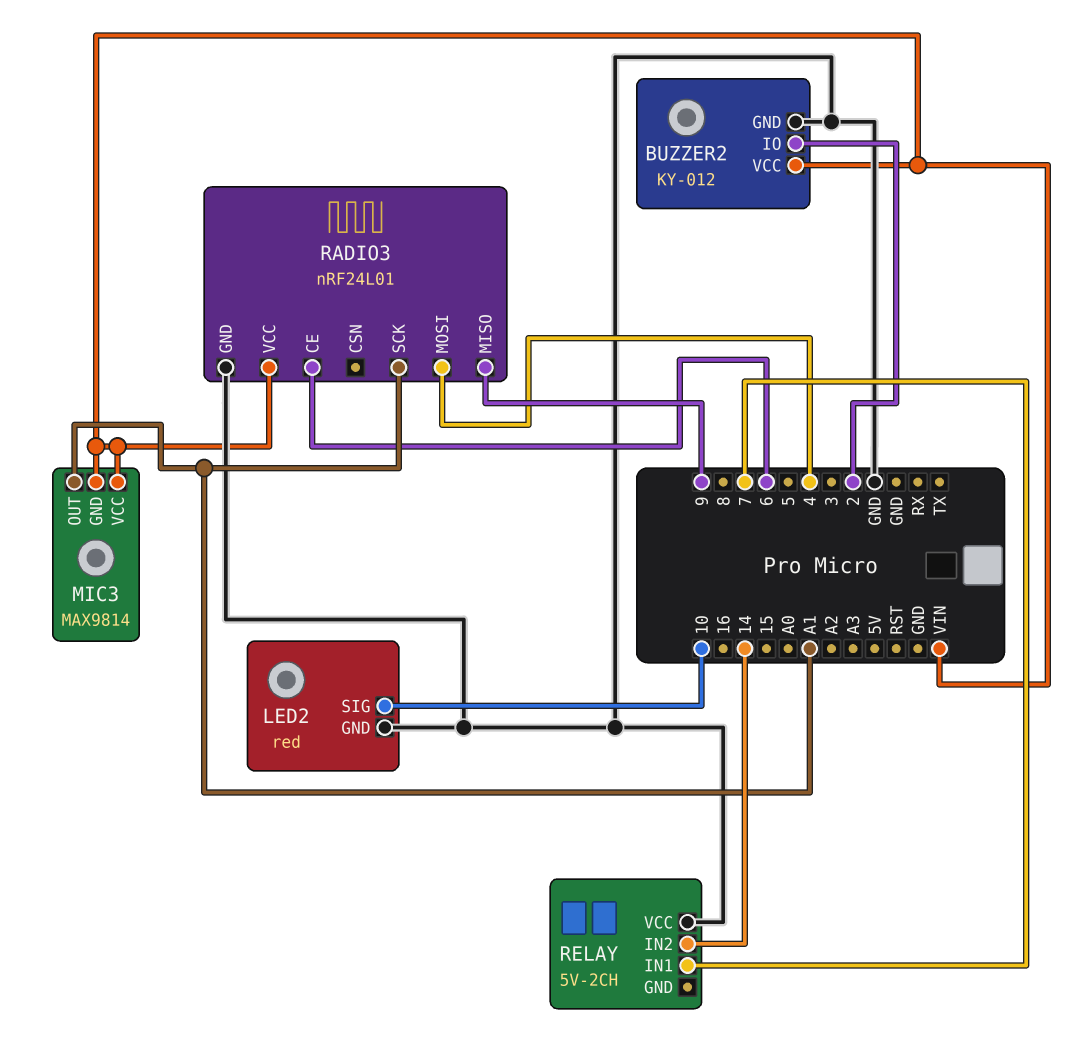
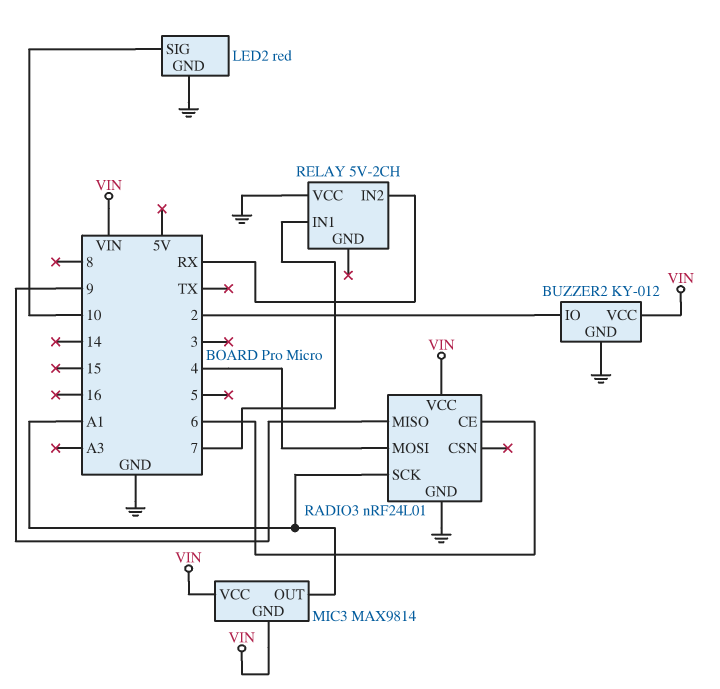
RELAY pin IN2: 14 -> RX

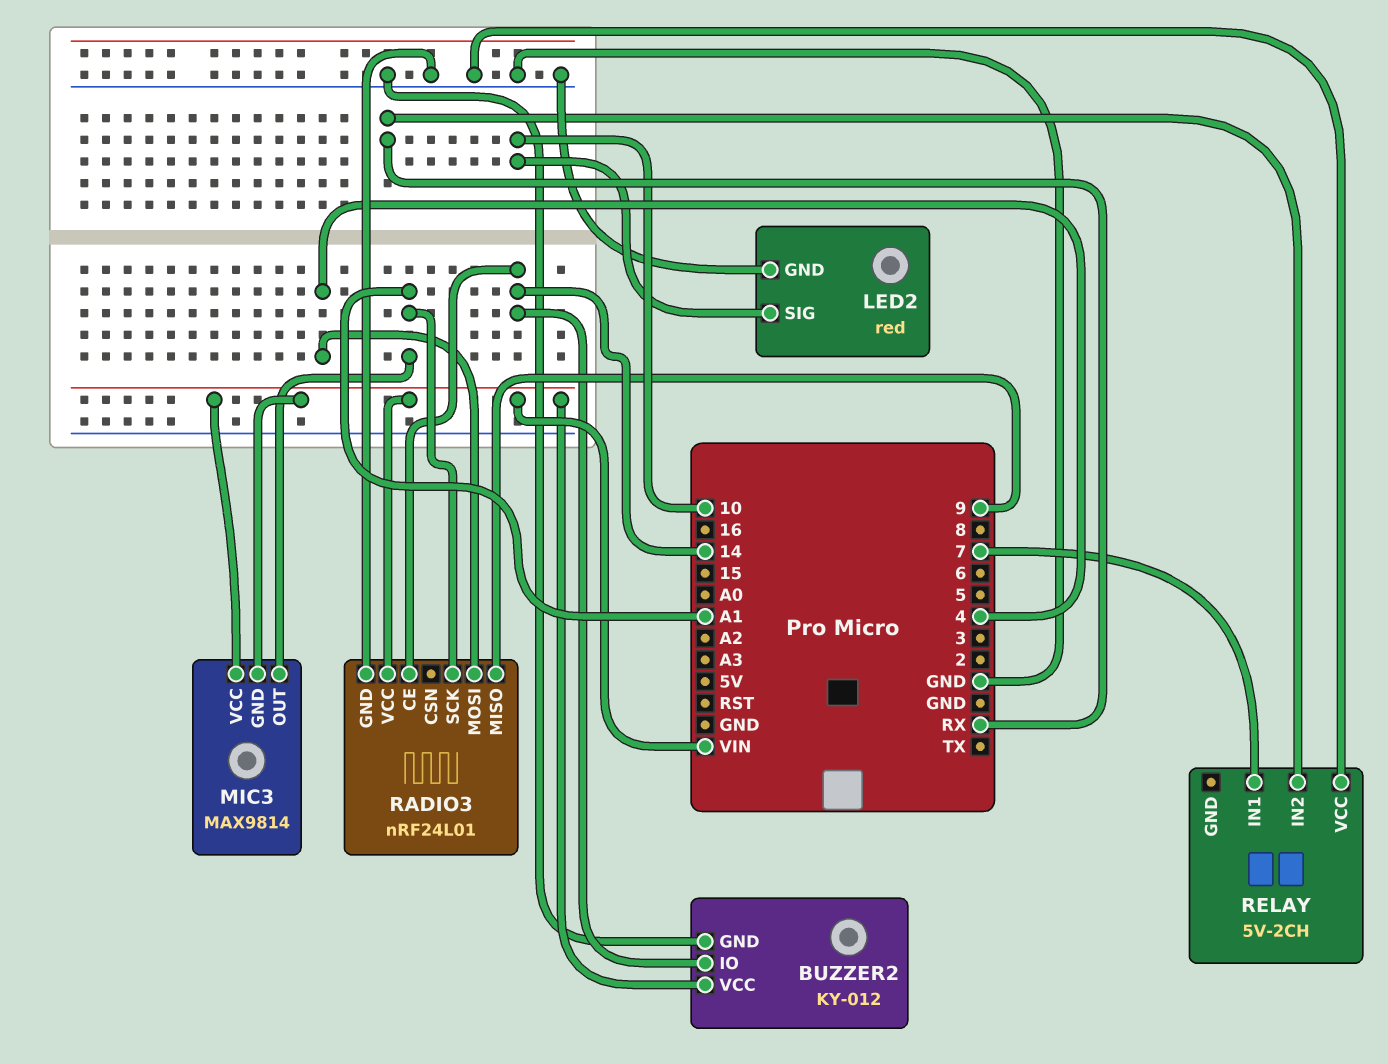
BUZZER2 pin IO: 2 -> 14
RADIO3 pin CE: 6 -> 14

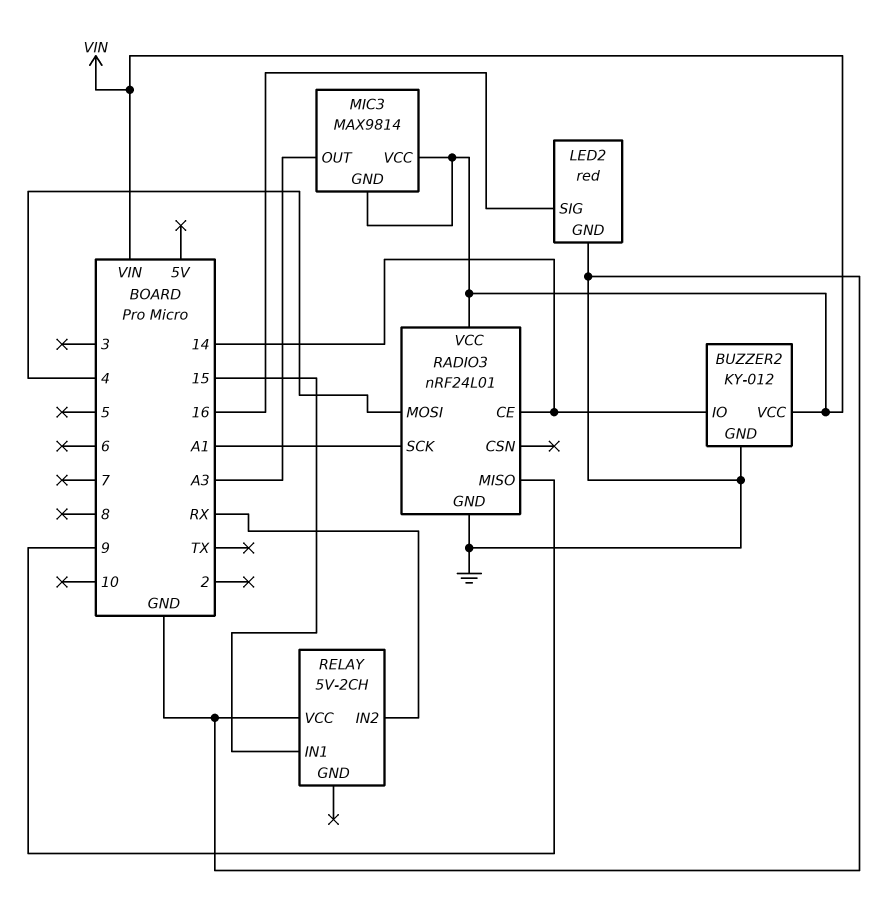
LED2 pin SIG: 10 -> 16
MIC3 pin OUT: A1 -> A3
RELAY pin IN1: 7 -> 15

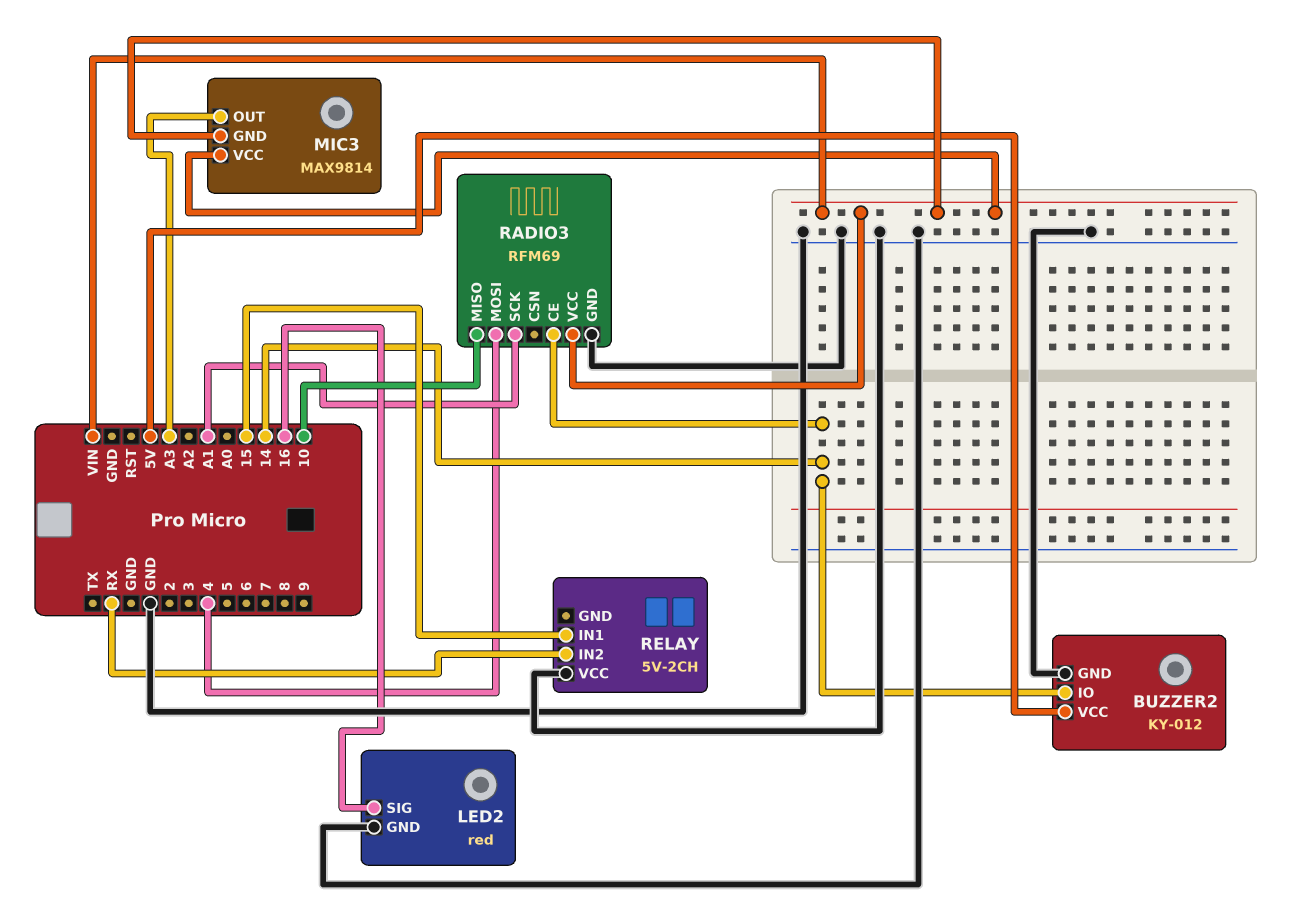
BUZZER2 pin VCC: VIN -> 5V
RADIO3: nRF24L01 -> RFM69
RADIO3 pin MISO: 9 -> 10

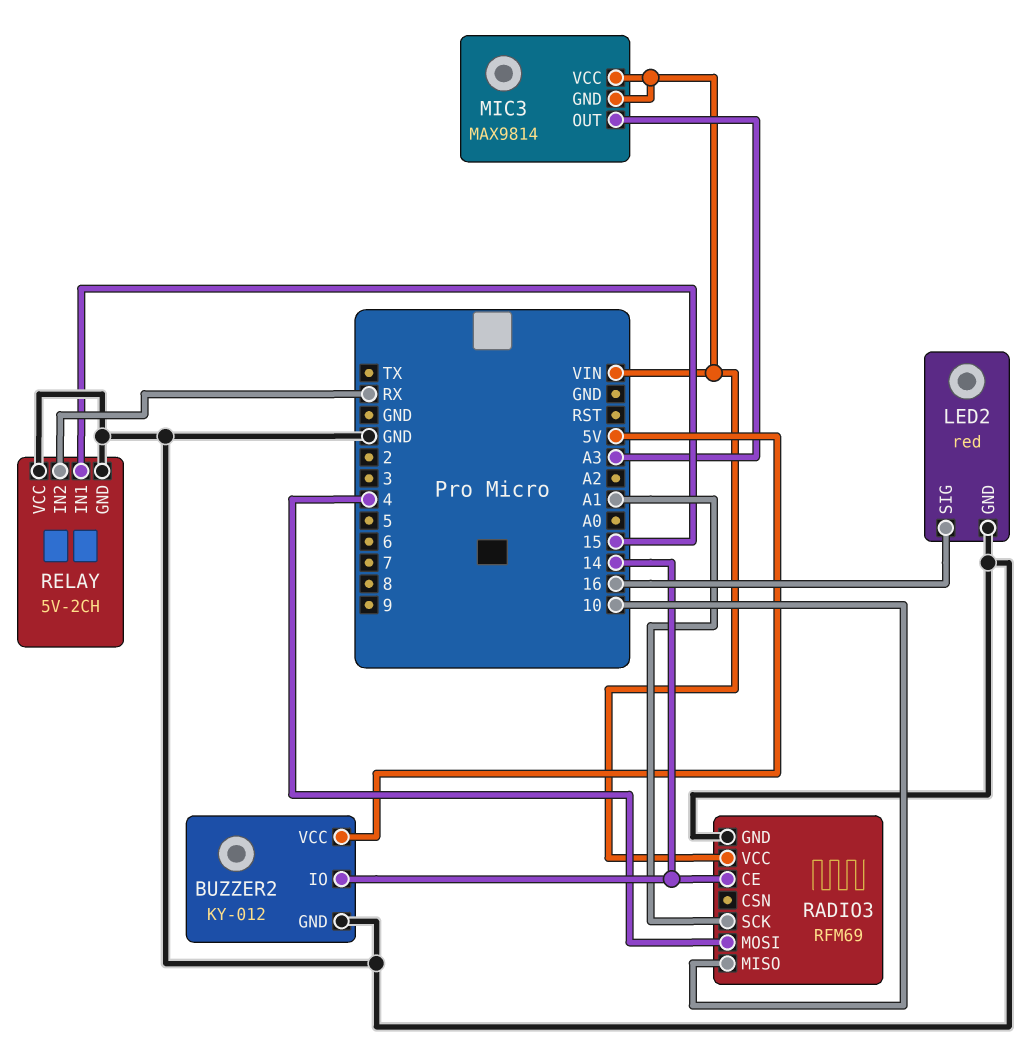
RELAY pin GND: none -> GND

